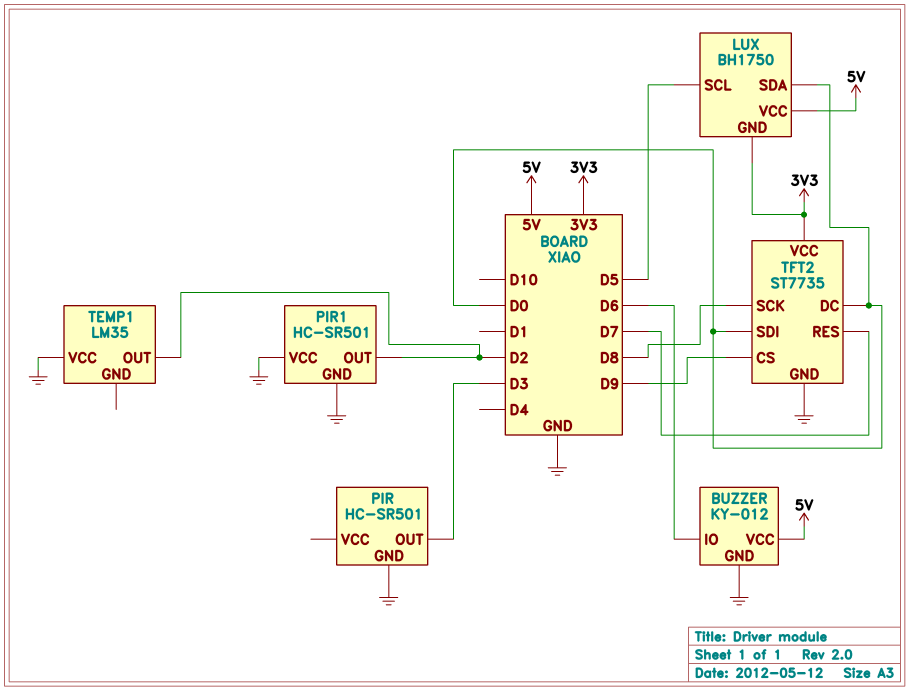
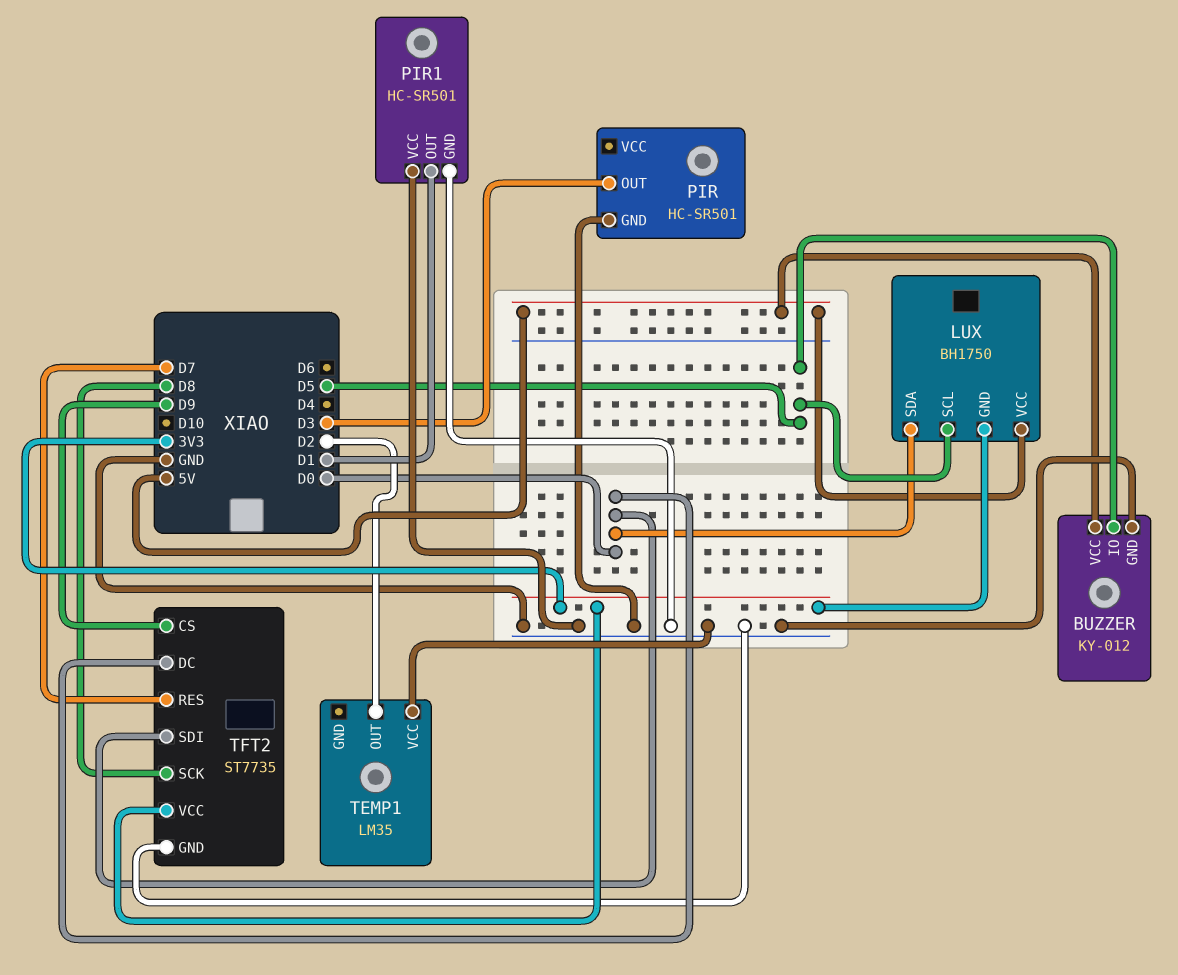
BUZZER pin IO: D6 -> D5
PIR1 pin OUT: D2 -> D1

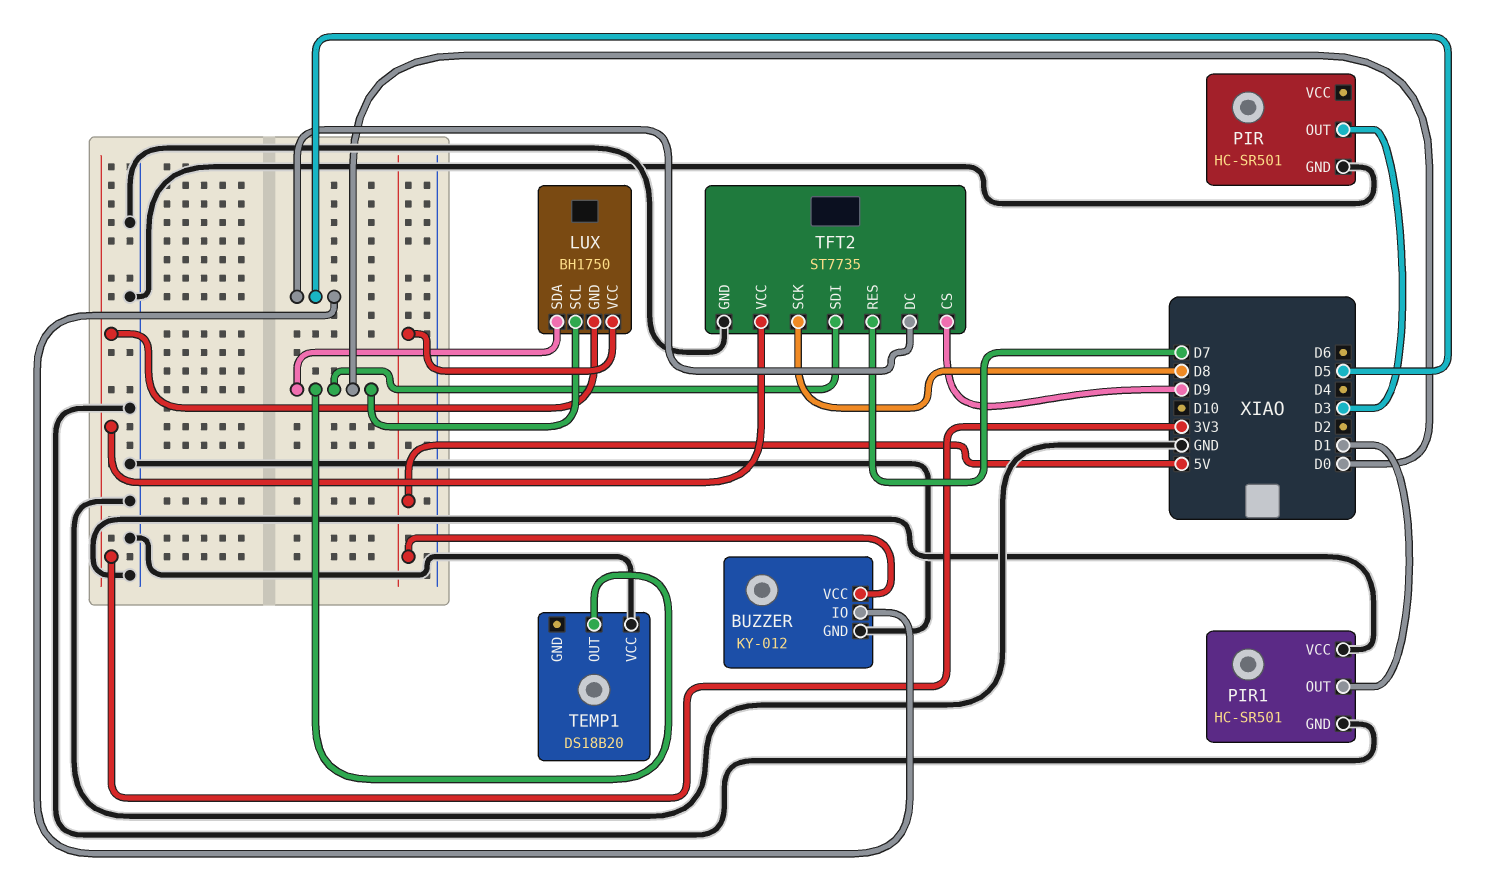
LUX pin SCL: D5 -> D0
TEMP1: LM35 -> DS18B20
TEMP1 pin OUT: D2 -> D0
TFT2 pin DC: D0 -> D5

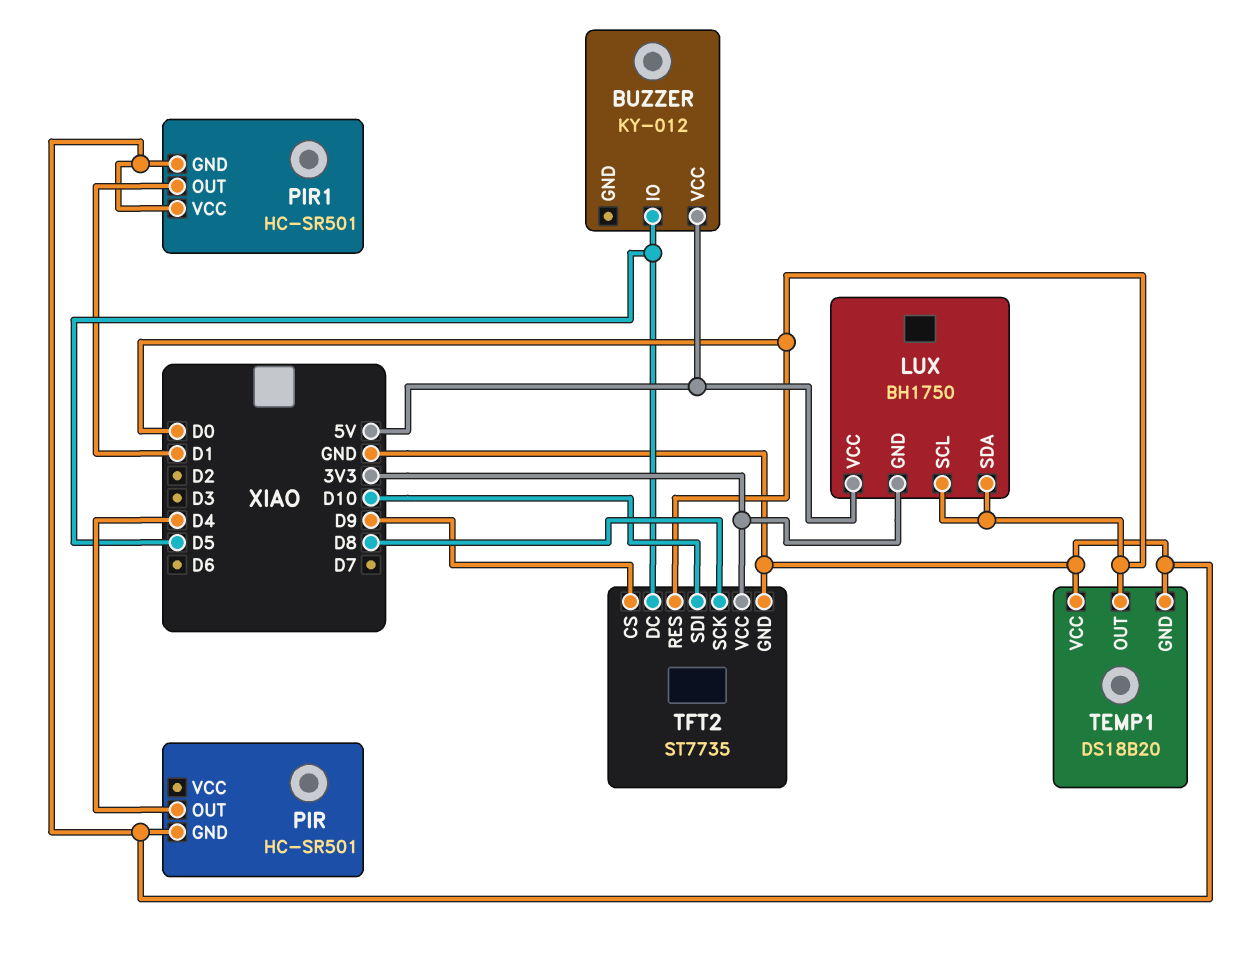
BUZZER pin GND: GND -> none
PIR pin OUT: D3 -> D4
TEMP1 pin GND: none -> GND
TFT2 pin RES: D7 -> D0
TFT2 pin SDI: D0 -> D10

